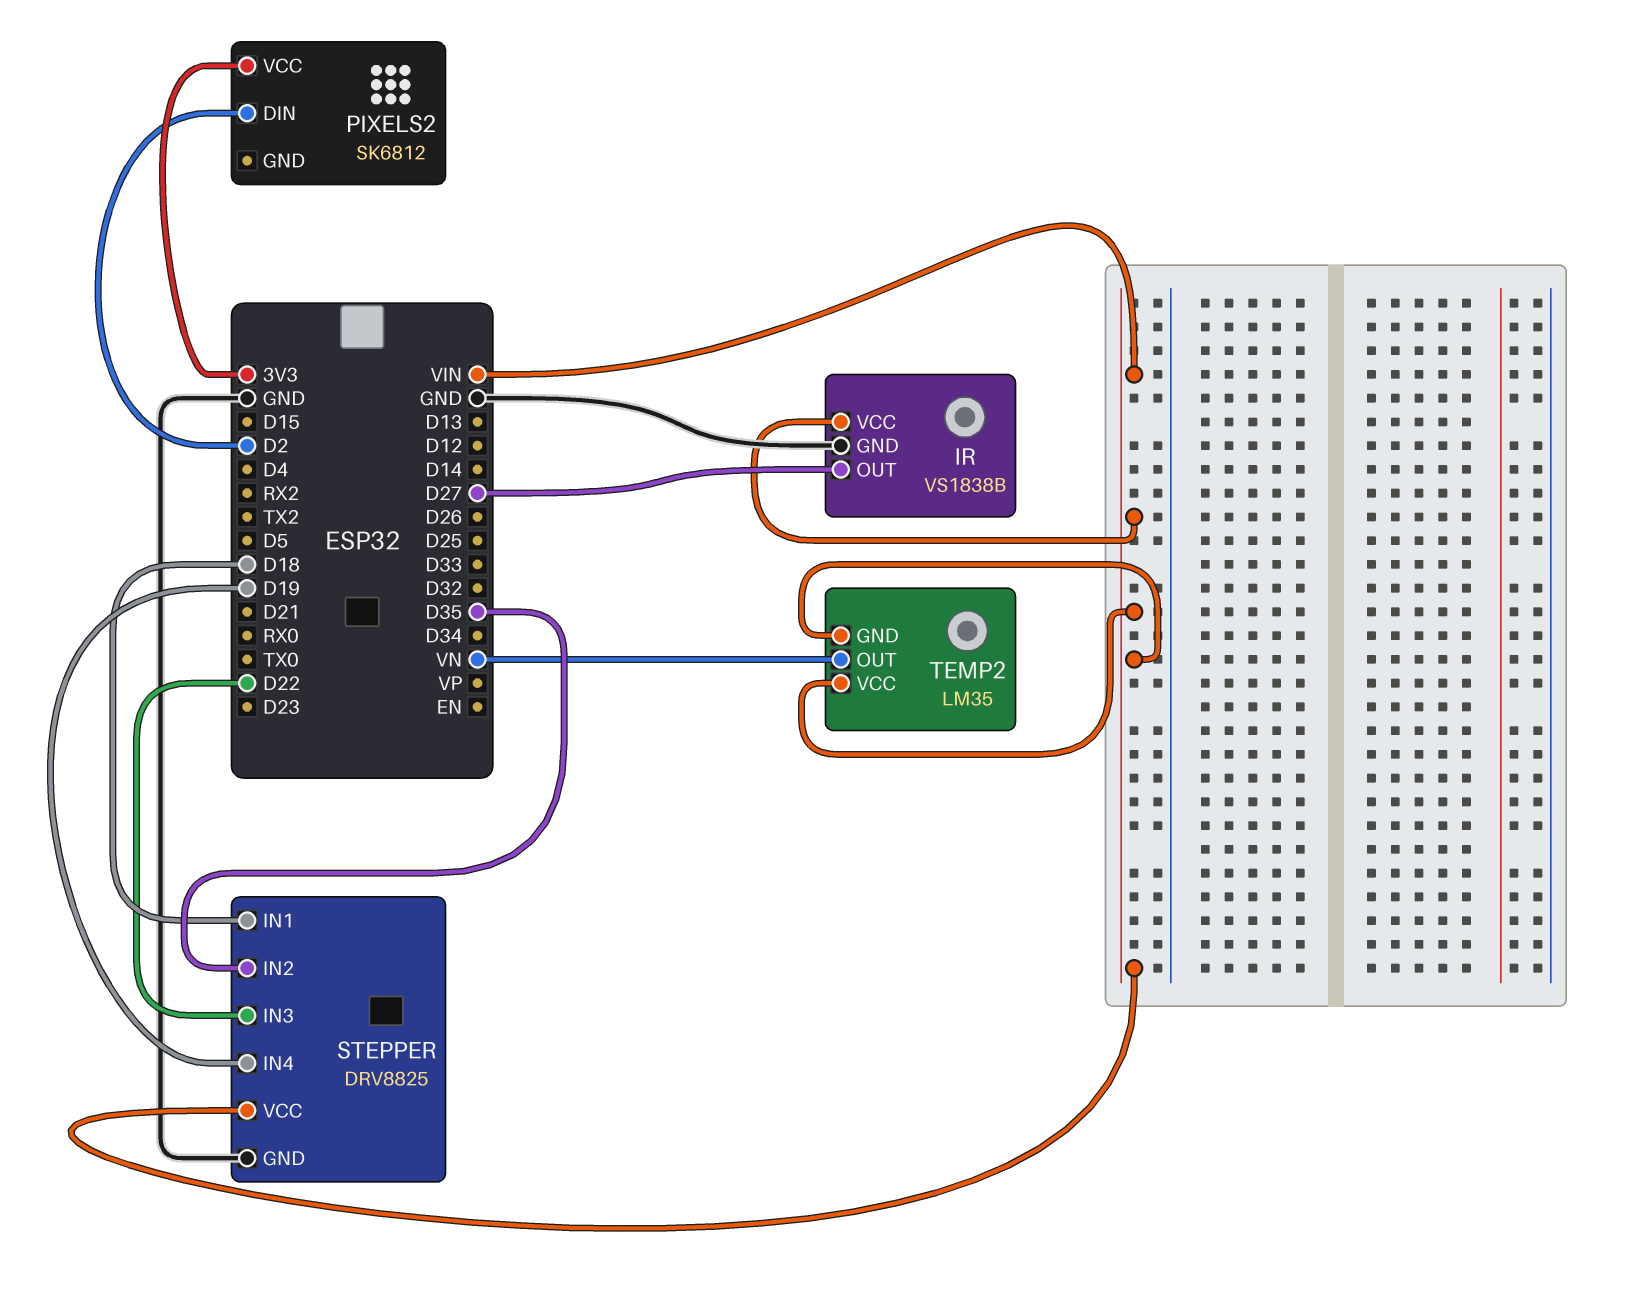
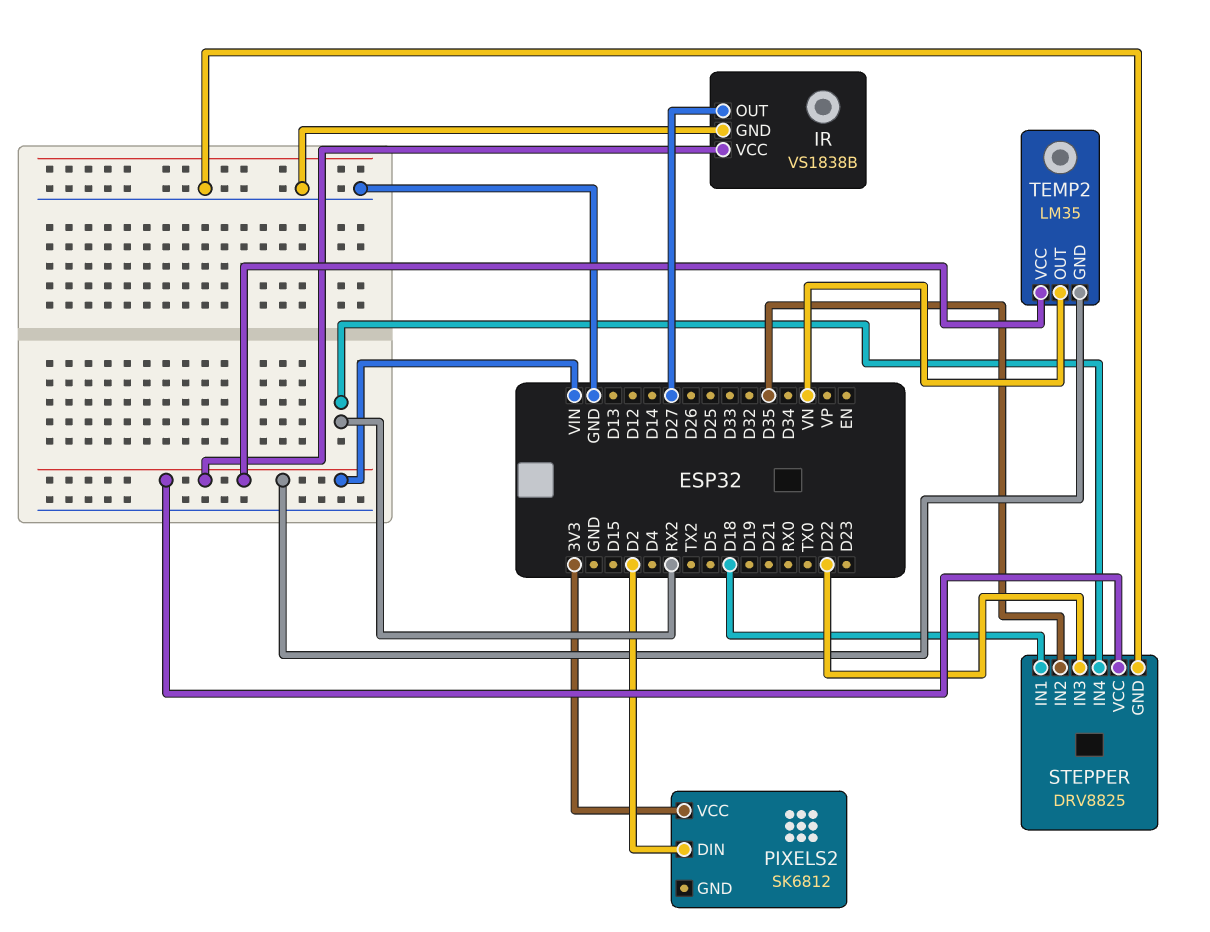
STEPPER pin IN4: D19 -> RX2

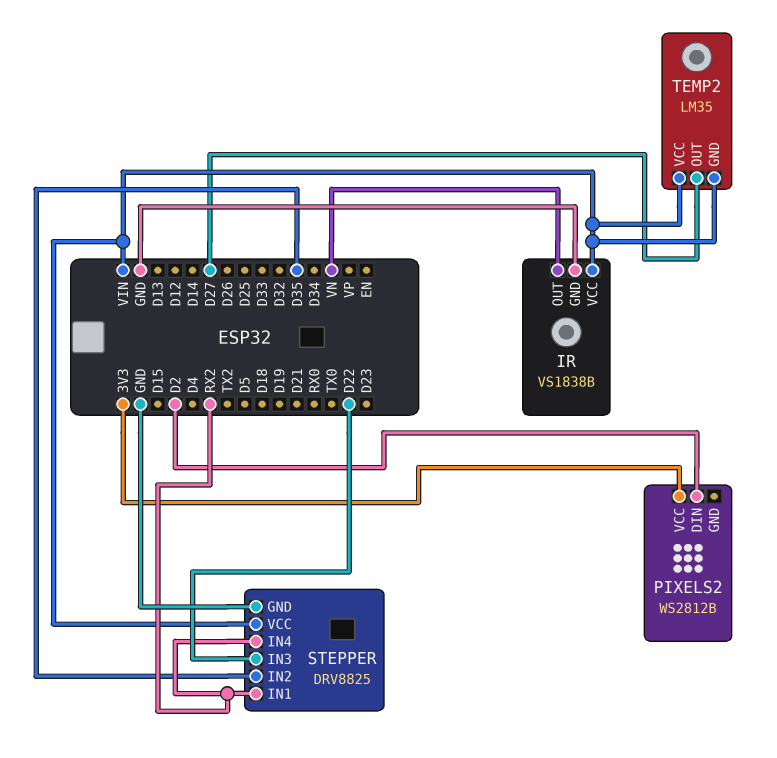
IR pin OUT: D27 -> VN
PIXELS2: SK6812 -> WS2812B
STEPPER pin IN1: D18 -> RX2
TEMP2 pin OUT: VN -> D27

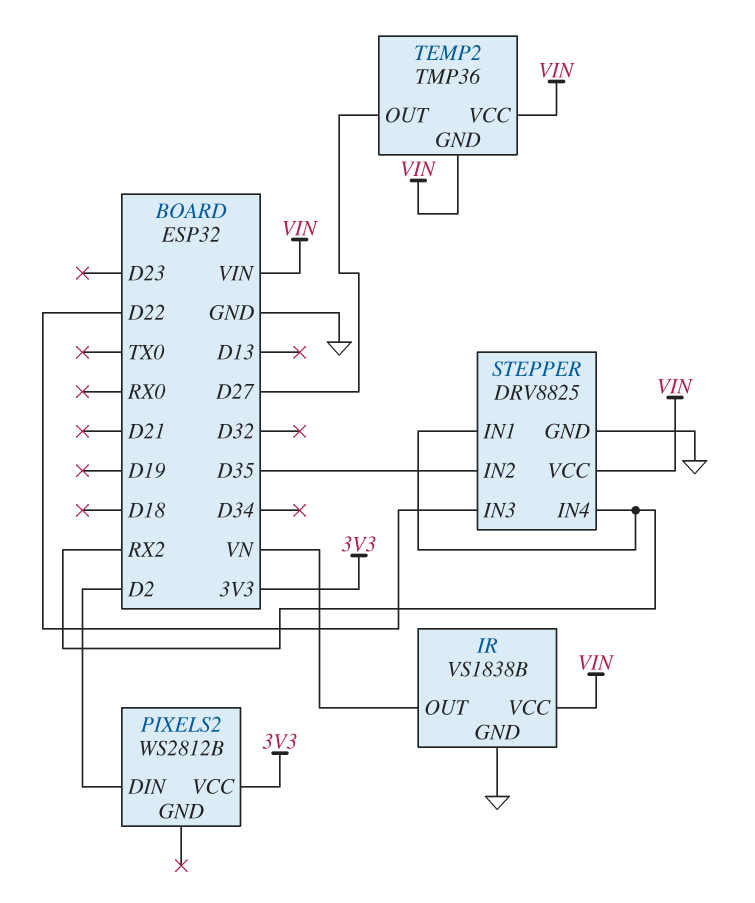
TEMP2: LM35 -> TMP36

